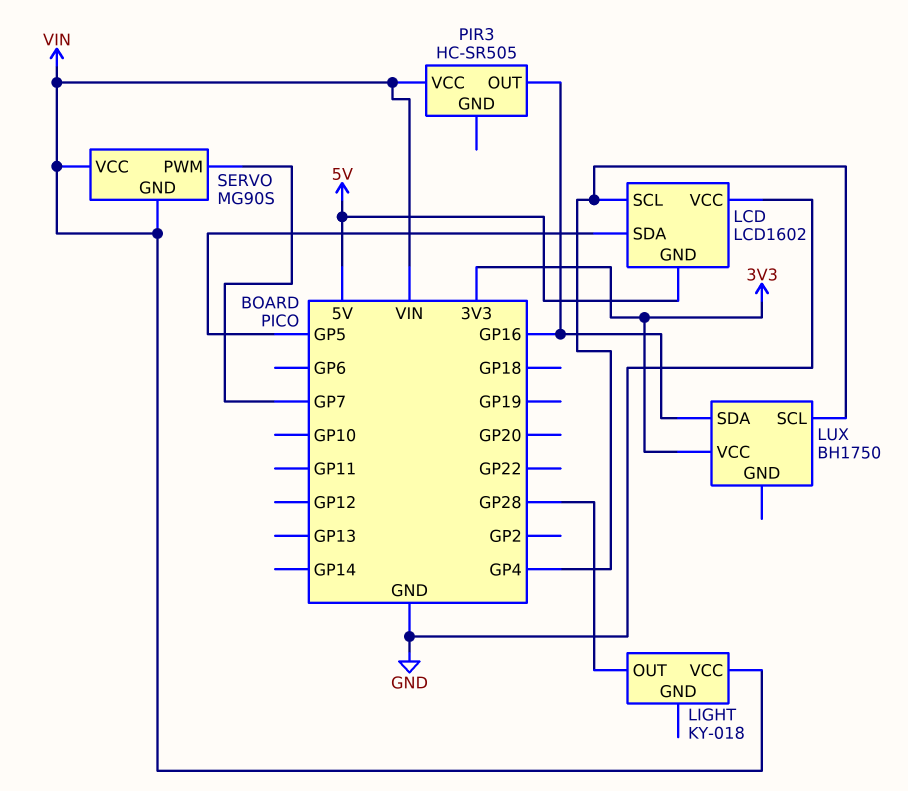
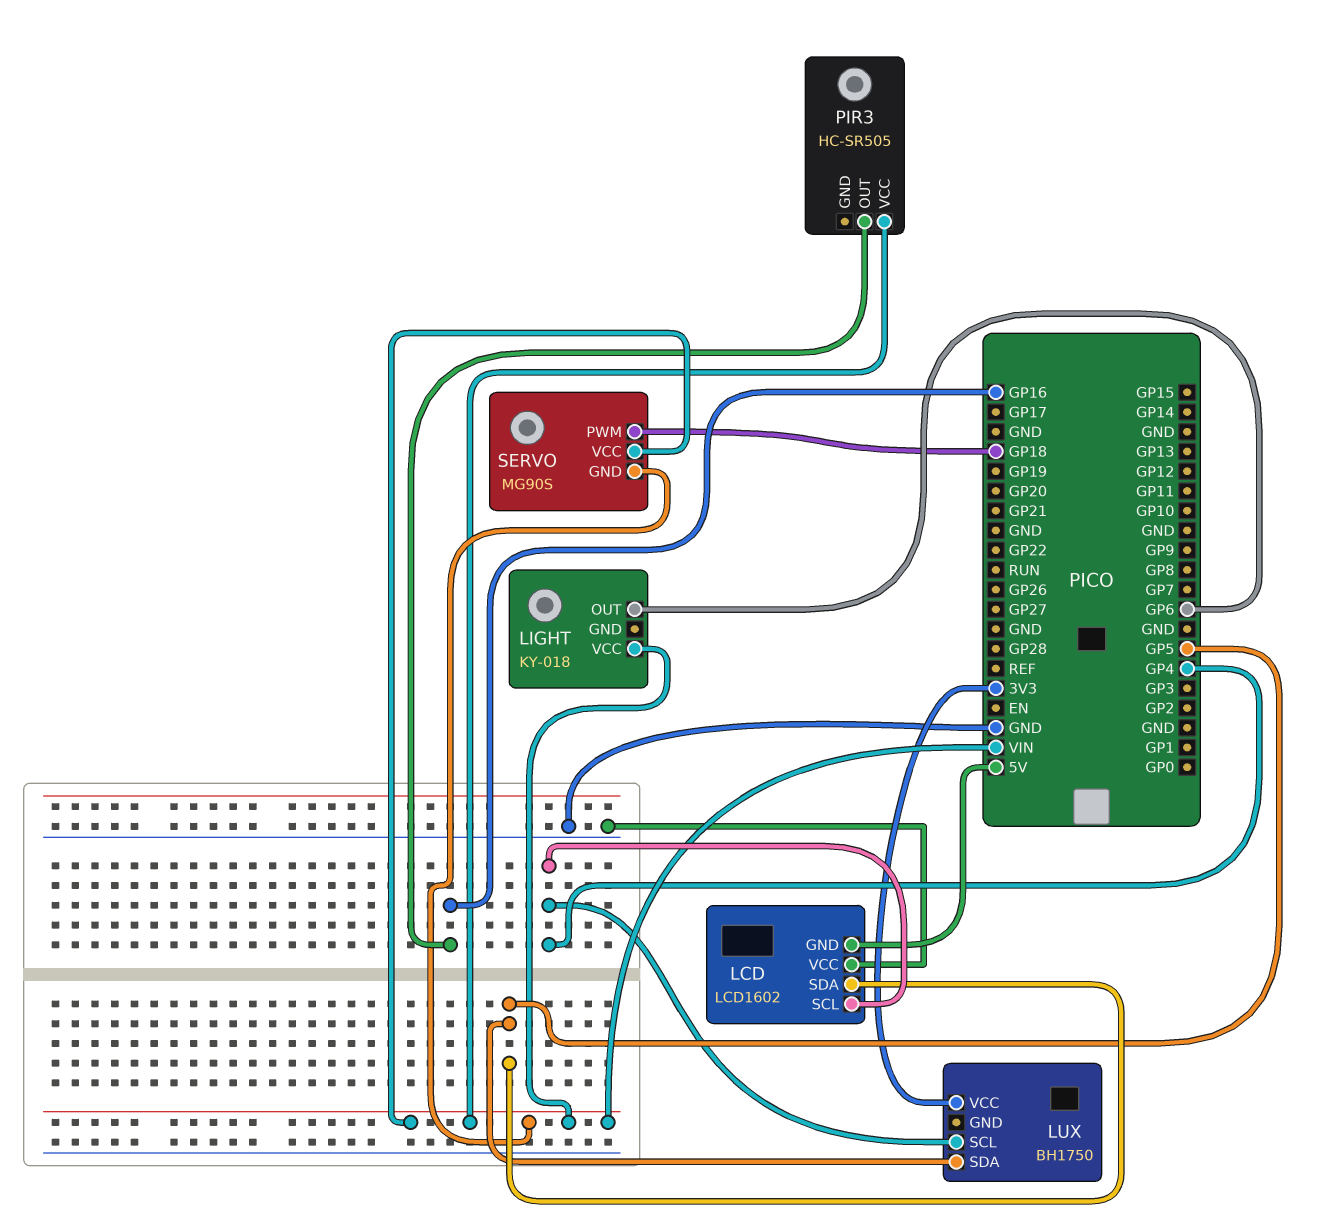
LIGHT pin OUT: GP28 -> GP6
LUX pin SDA: GP16 -> GP5
SERVO pin PWM: GP7 -> GP18

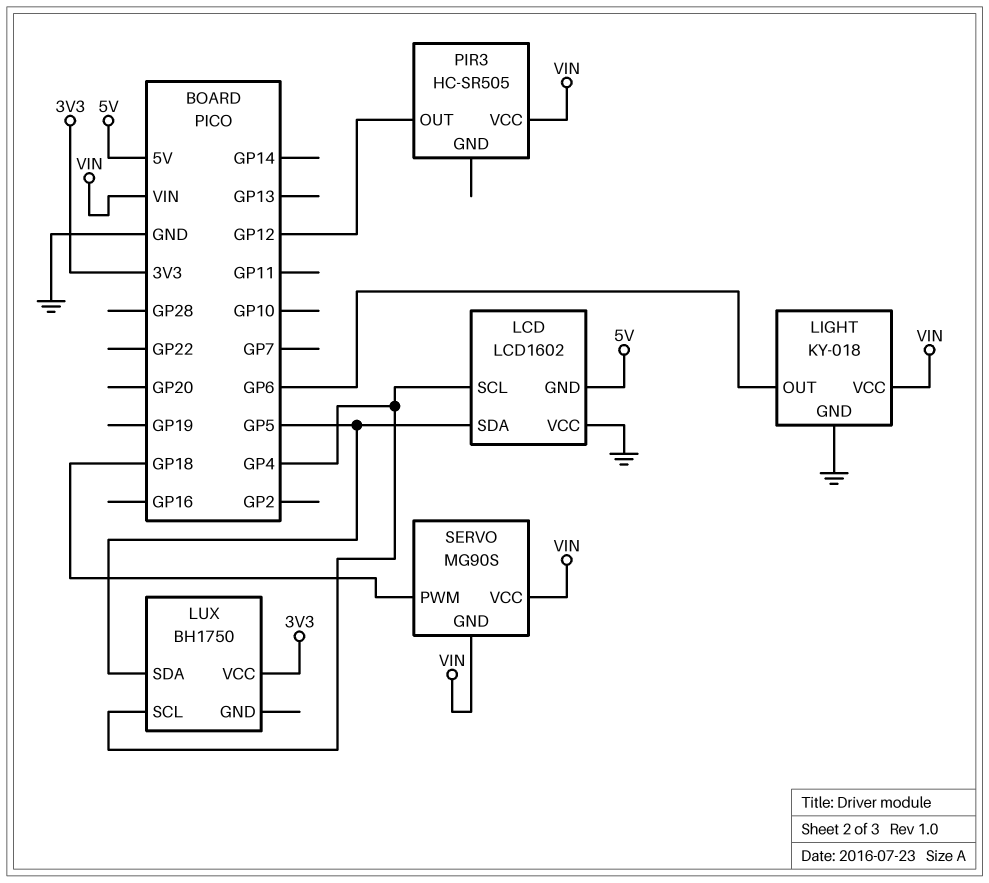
LIGHT pin GND: none -> GND
PIR3 pin OUT: GP16 -> GP12

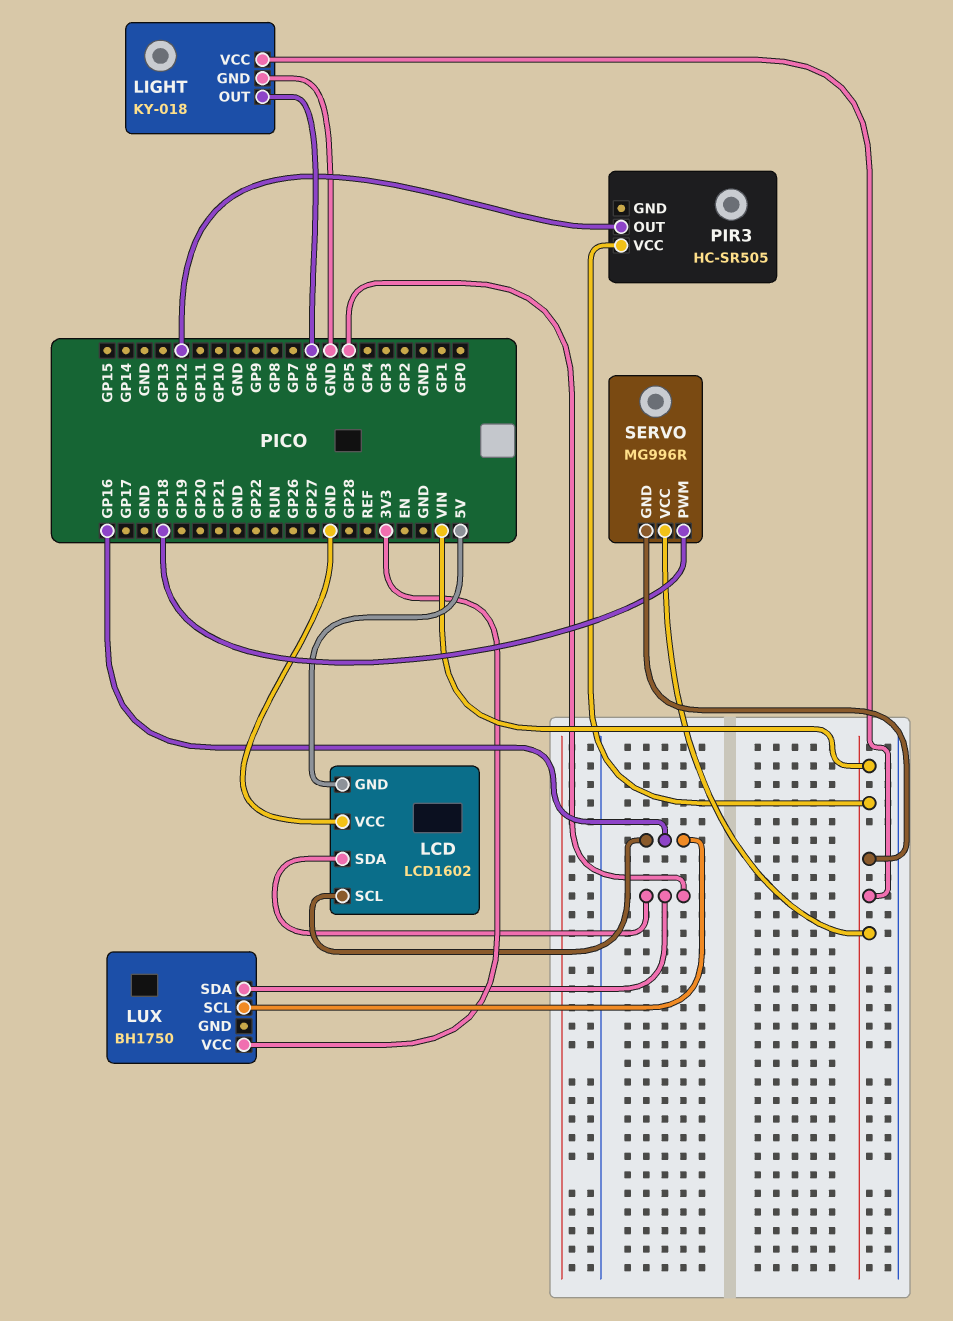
LCD pin SCL: GP4 -> GP16
LUX pin SCL: GP4 -> GP16
SERVO: MG90S -> MG996R

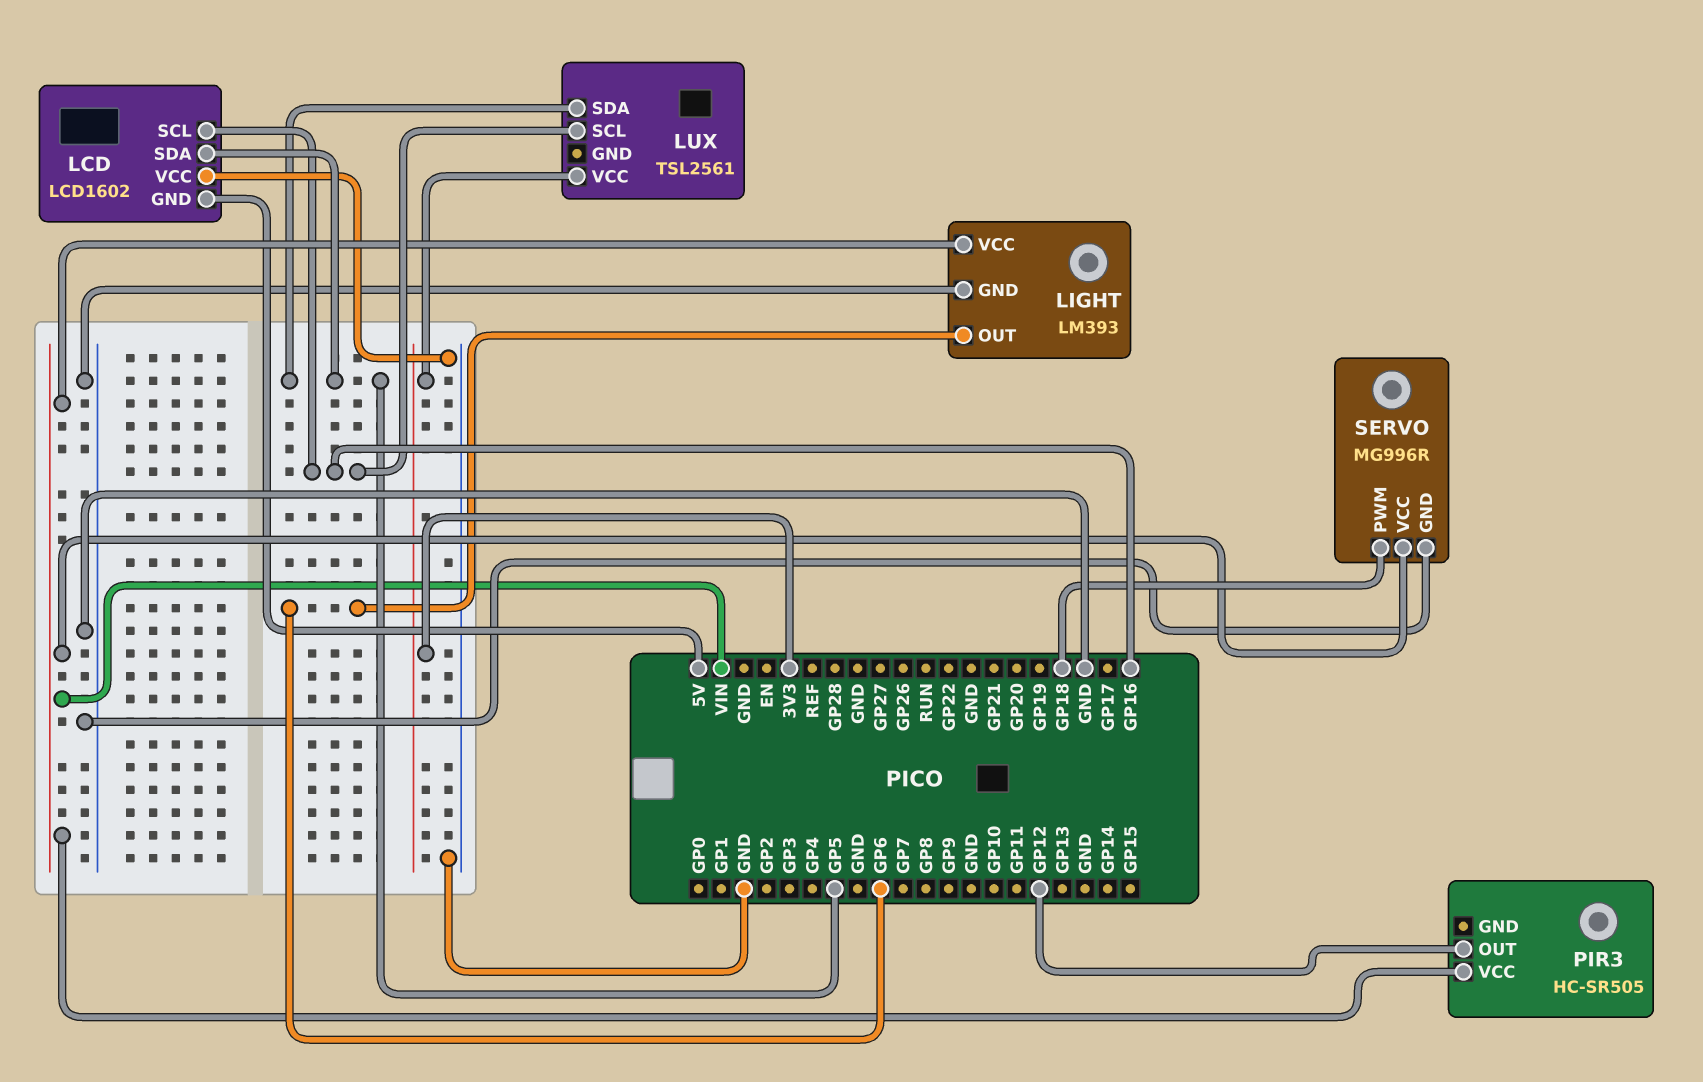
LIGHT: KY-018 -> LM393
LUX: BH1750 -> TSL2561
SERVO pin GND: VIN -> GND

